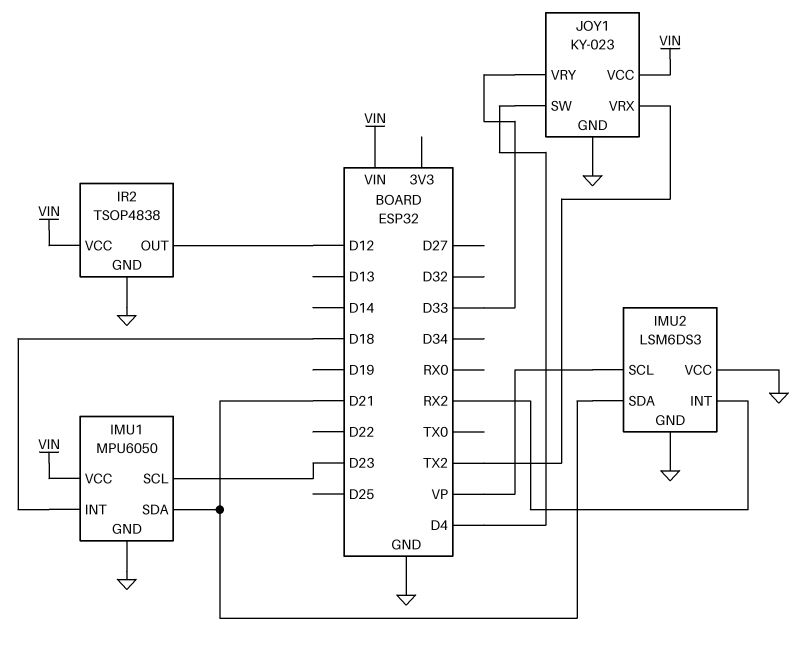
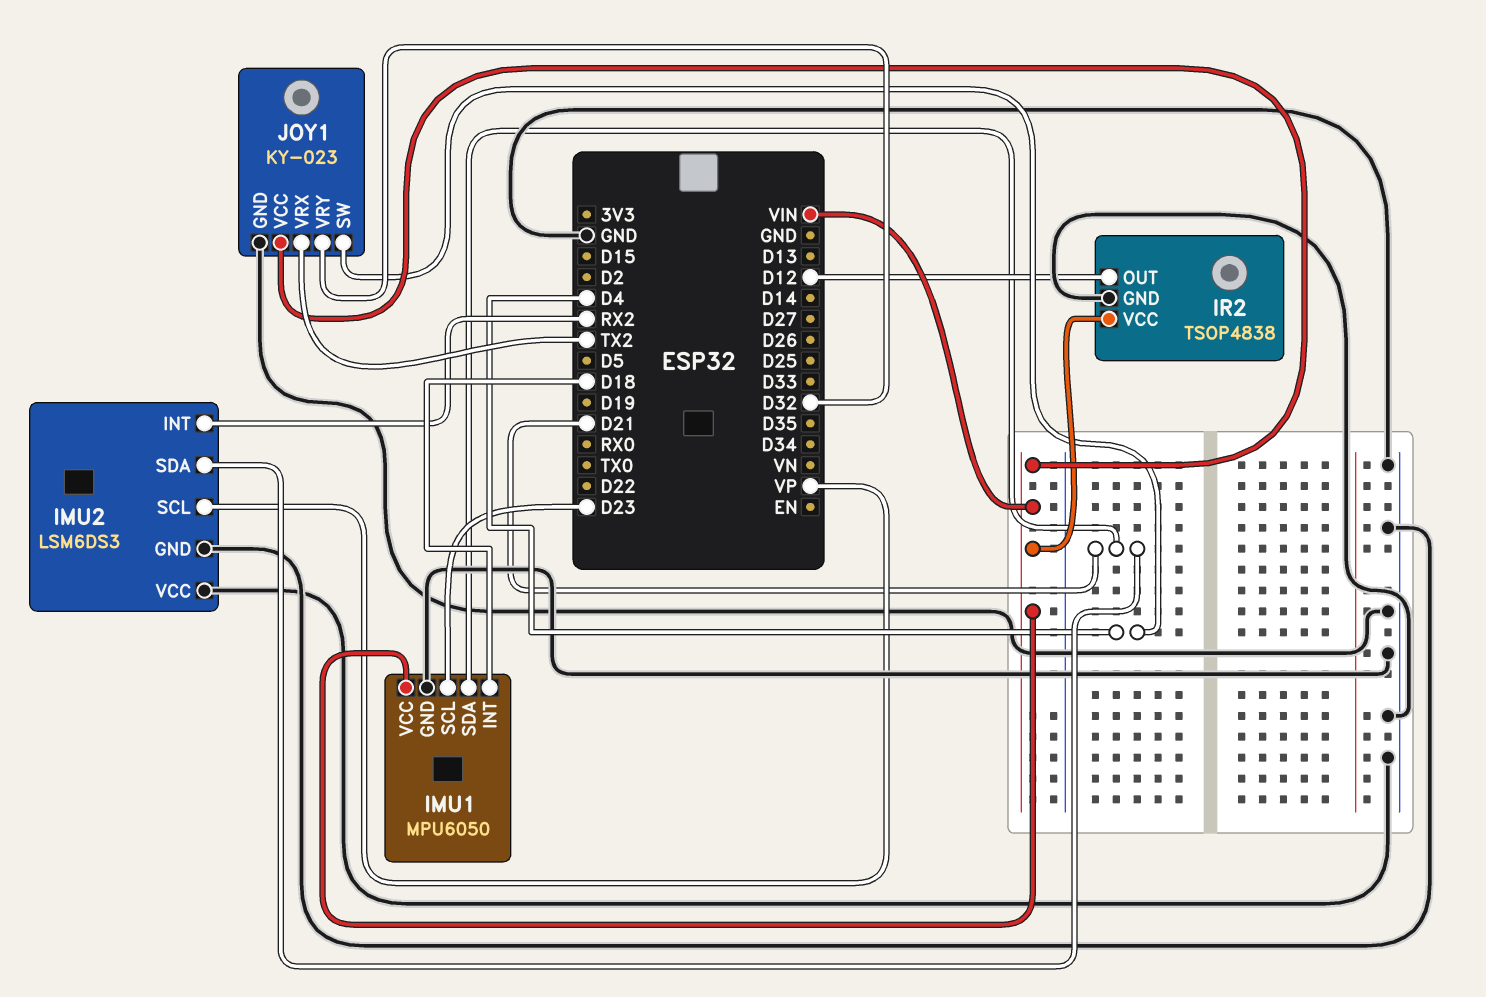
JOY1 pin VRY: D33 -> D32

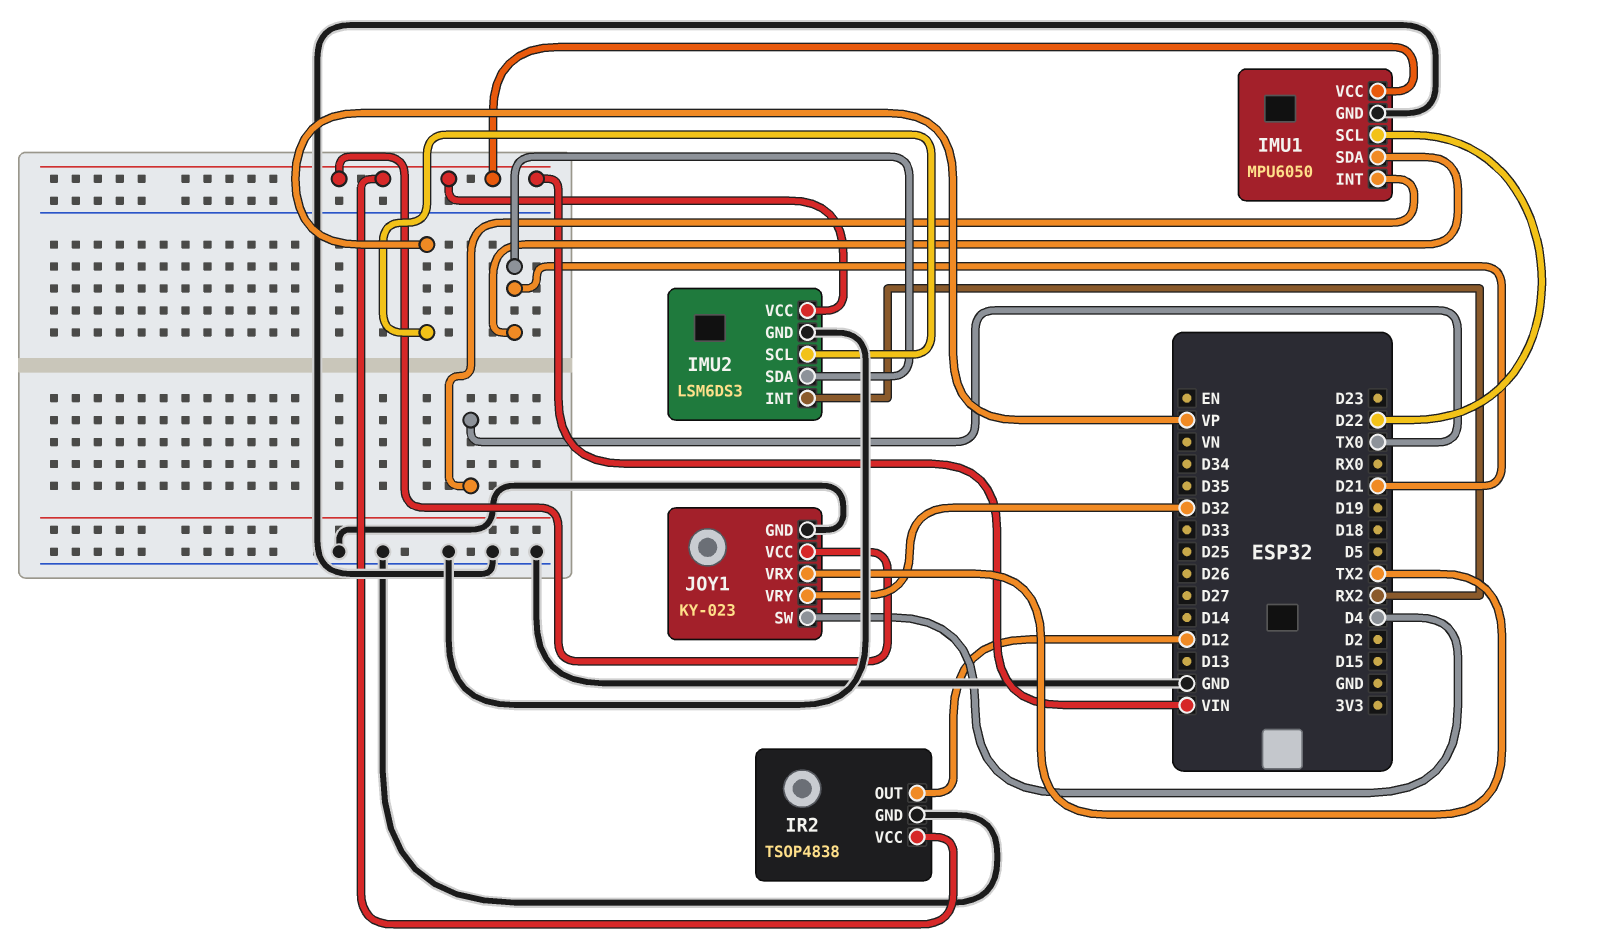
IMU1 pin INT: D18 -> TX0
IMU1 pin SCL: D23 -> D22
IMU2 pin VCC: GND -> VIN

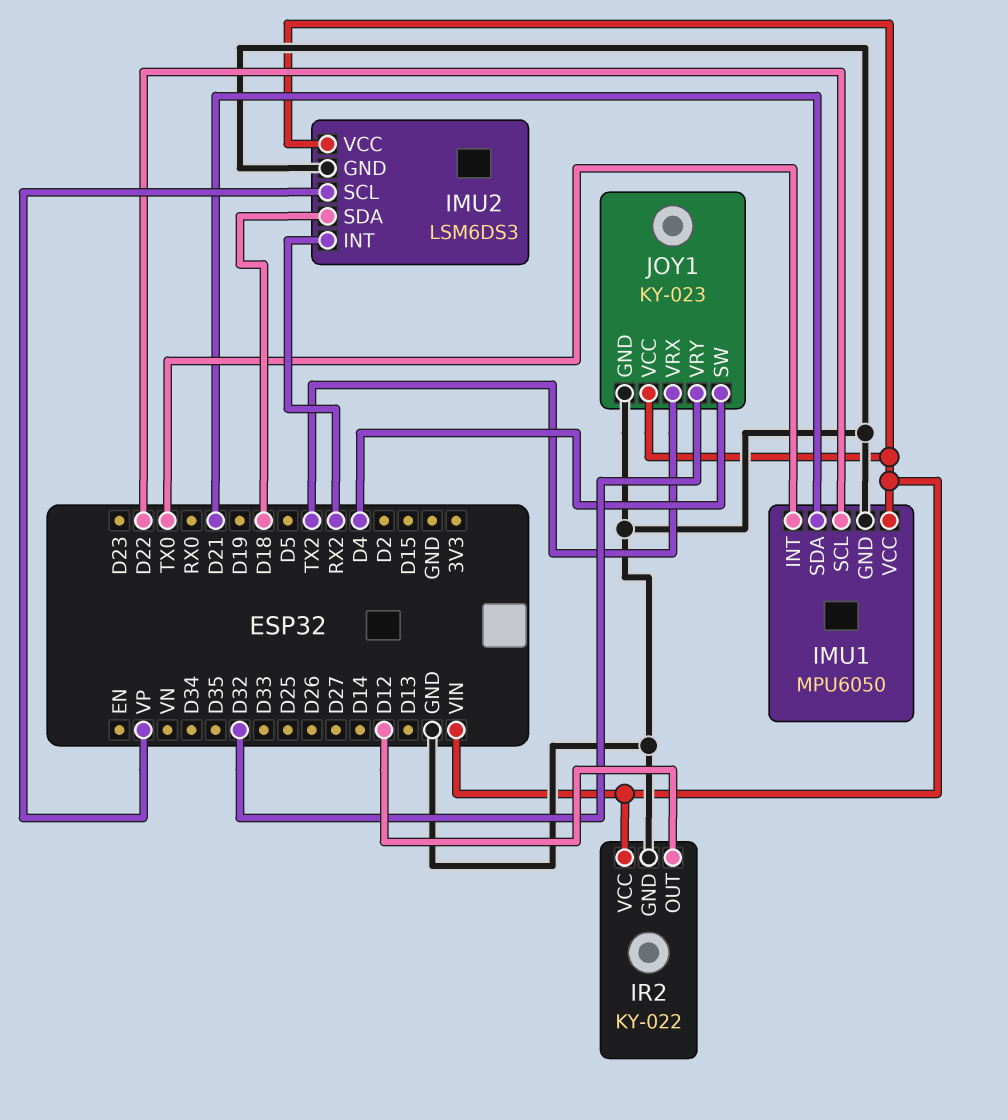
IMU2 pin SDA: D21 -> D18
IR2: TSOP4838 -> KY-022

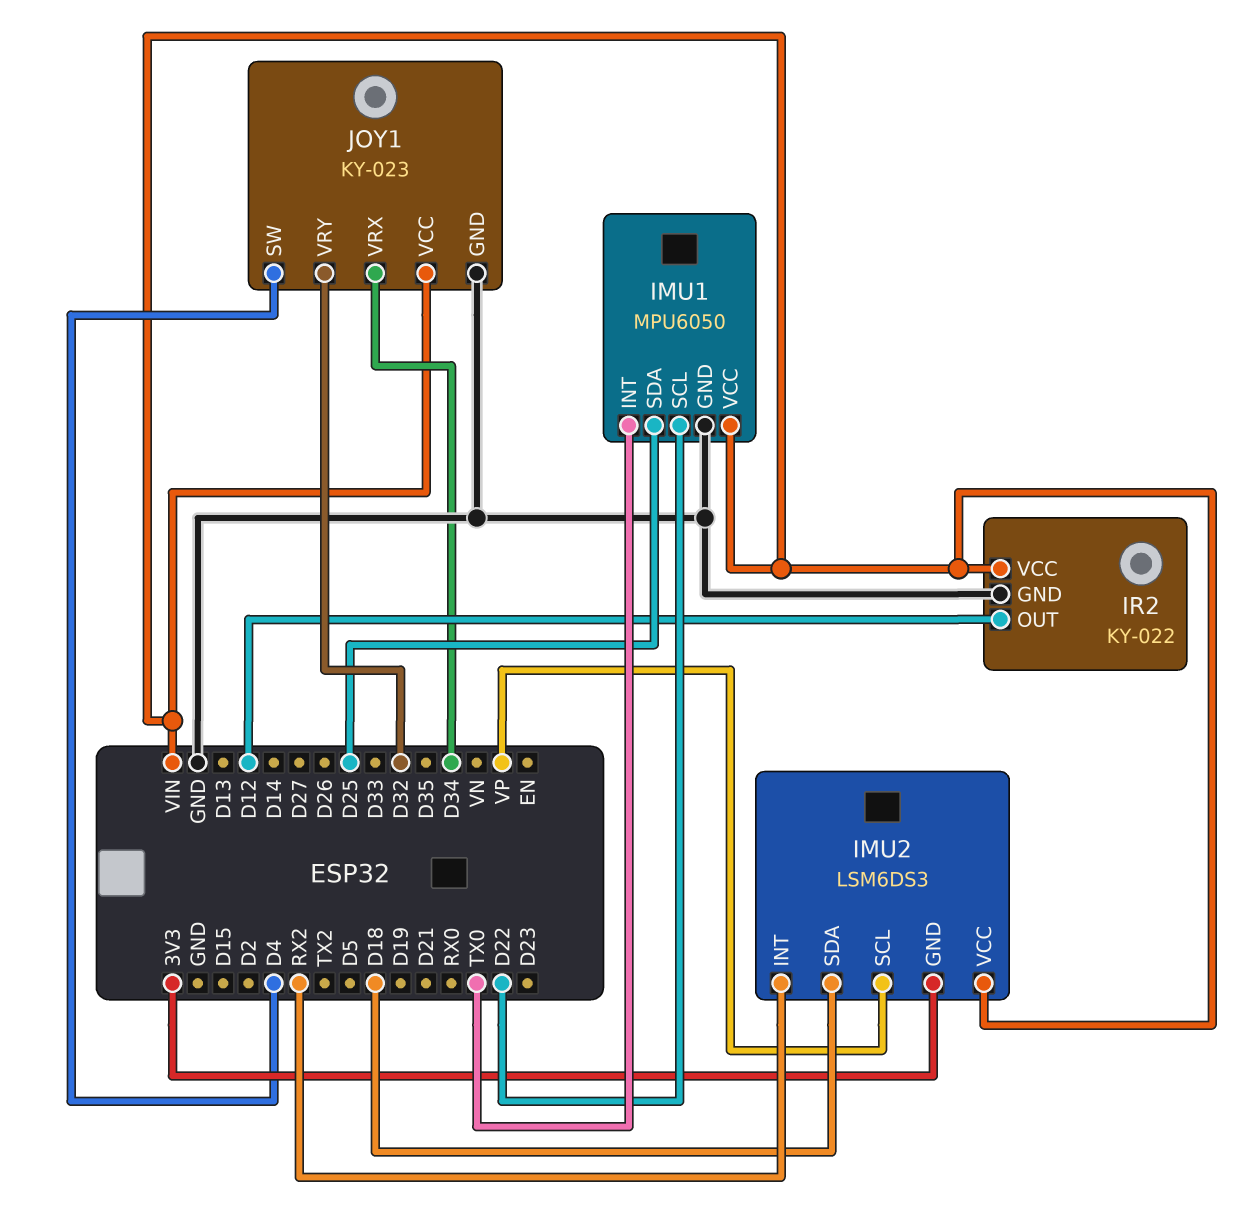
IMU1 pin SDA: D21 -> D25
IMU2 pin GND: GND -> 3V3
JOY1 pin VRX: TX2 -> D34

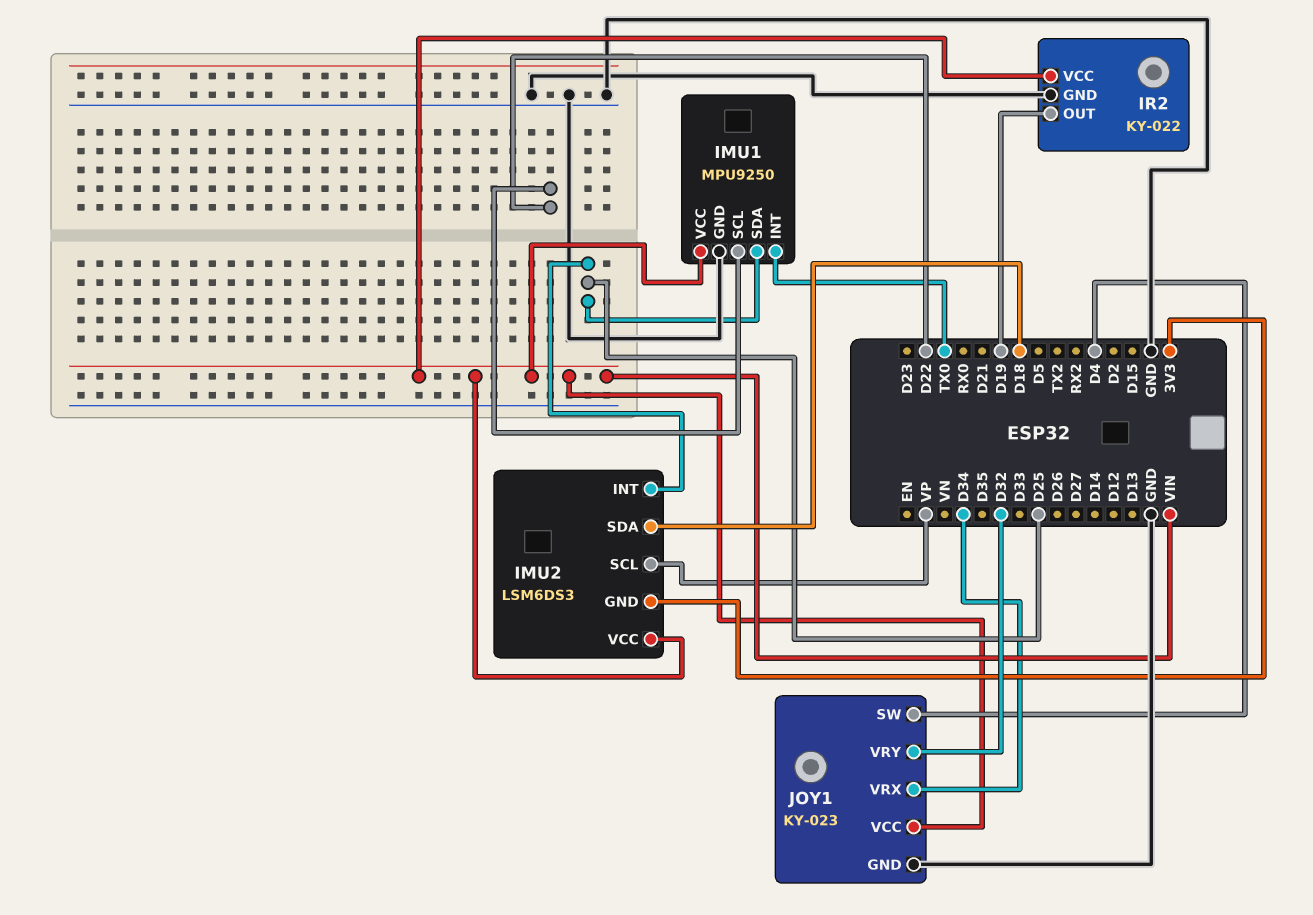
IMU1: MPU6050 -> MPU9250
IMU2 pin INT: RX2 -> D25
IR2 pin OUT: D12 -> D19

